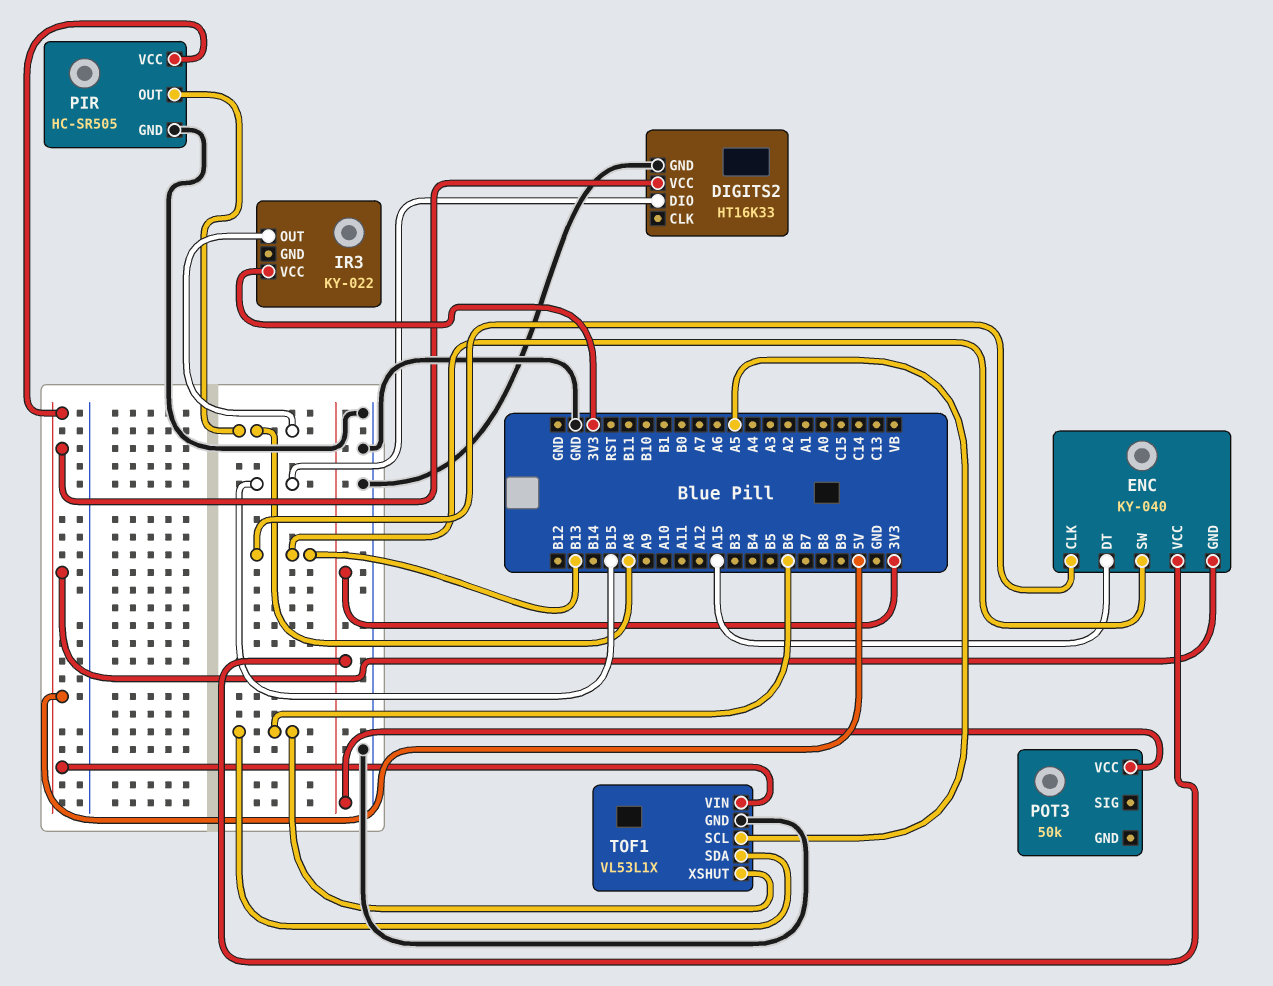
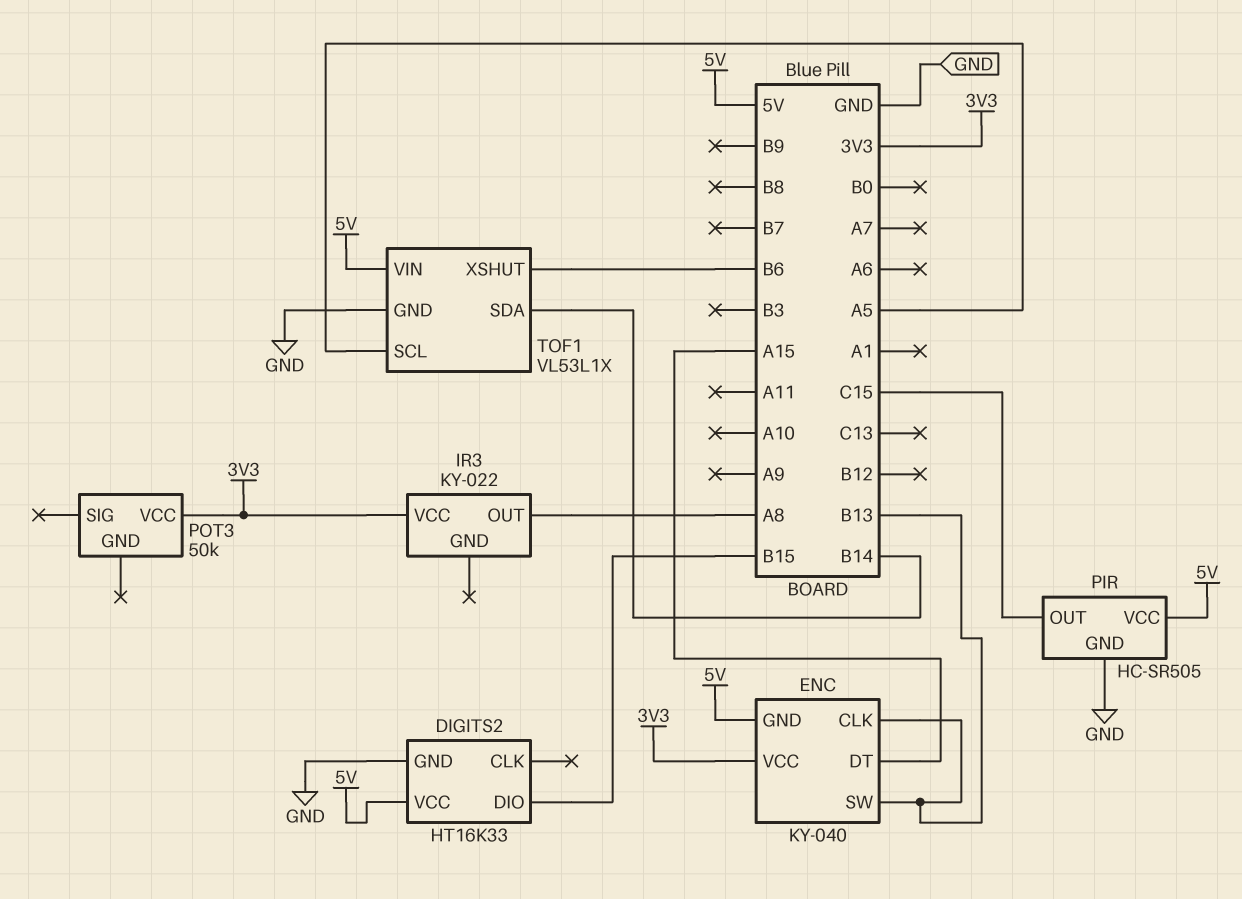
PIR pin OUT: A8 -> C15
TOF1 pin SDA: B6 -> B14

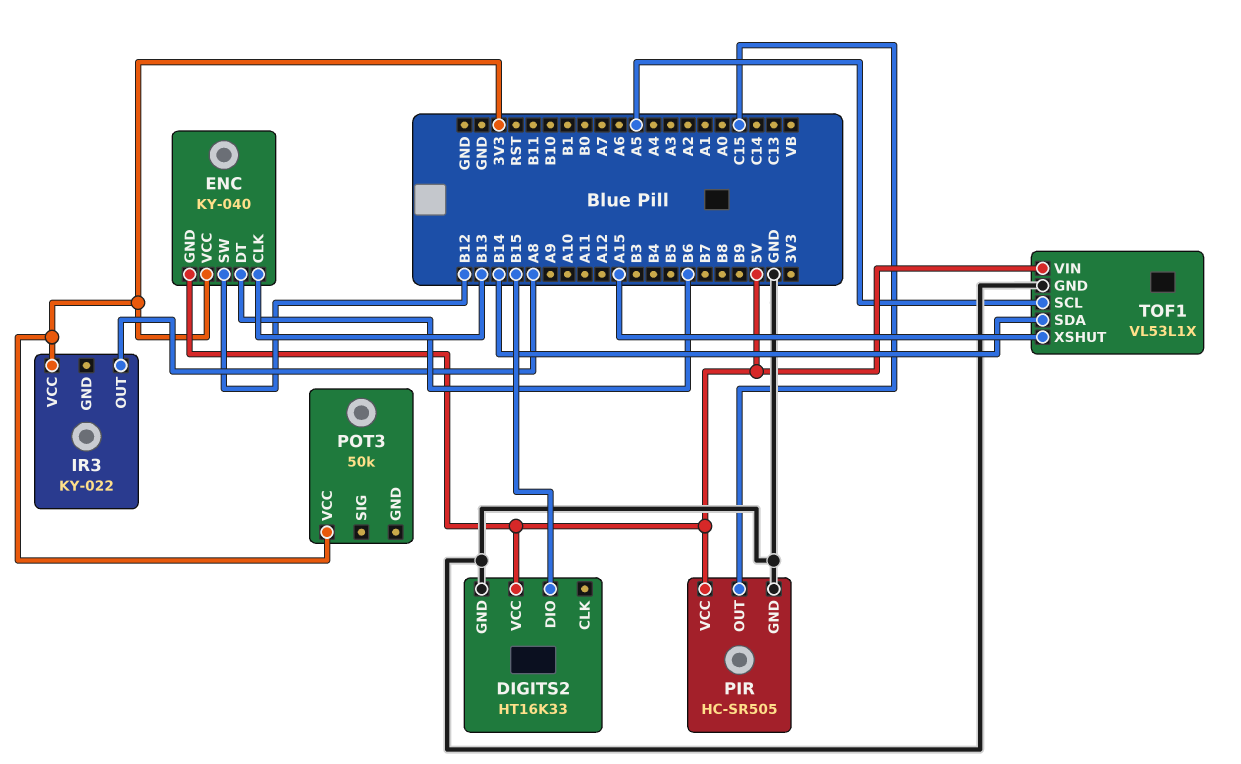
ENC pin DT: A15 -> B6
ENC pin SW: B13 -> B12
TOF1 pin XSHUT: B6 -> A15

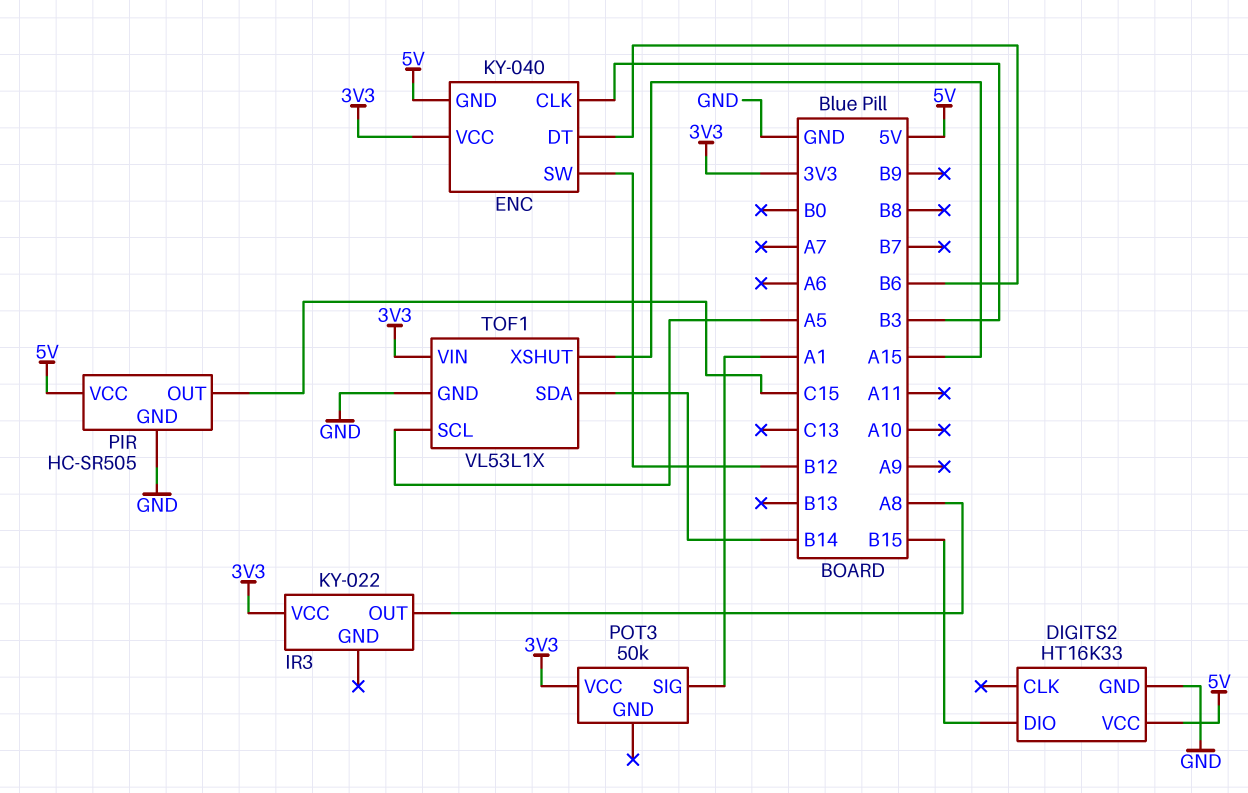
ENC pin CLK: B13 -> B3
POT3 pin SIG: none -> A1
TOF1 pin VIN: 5V -> 3V3

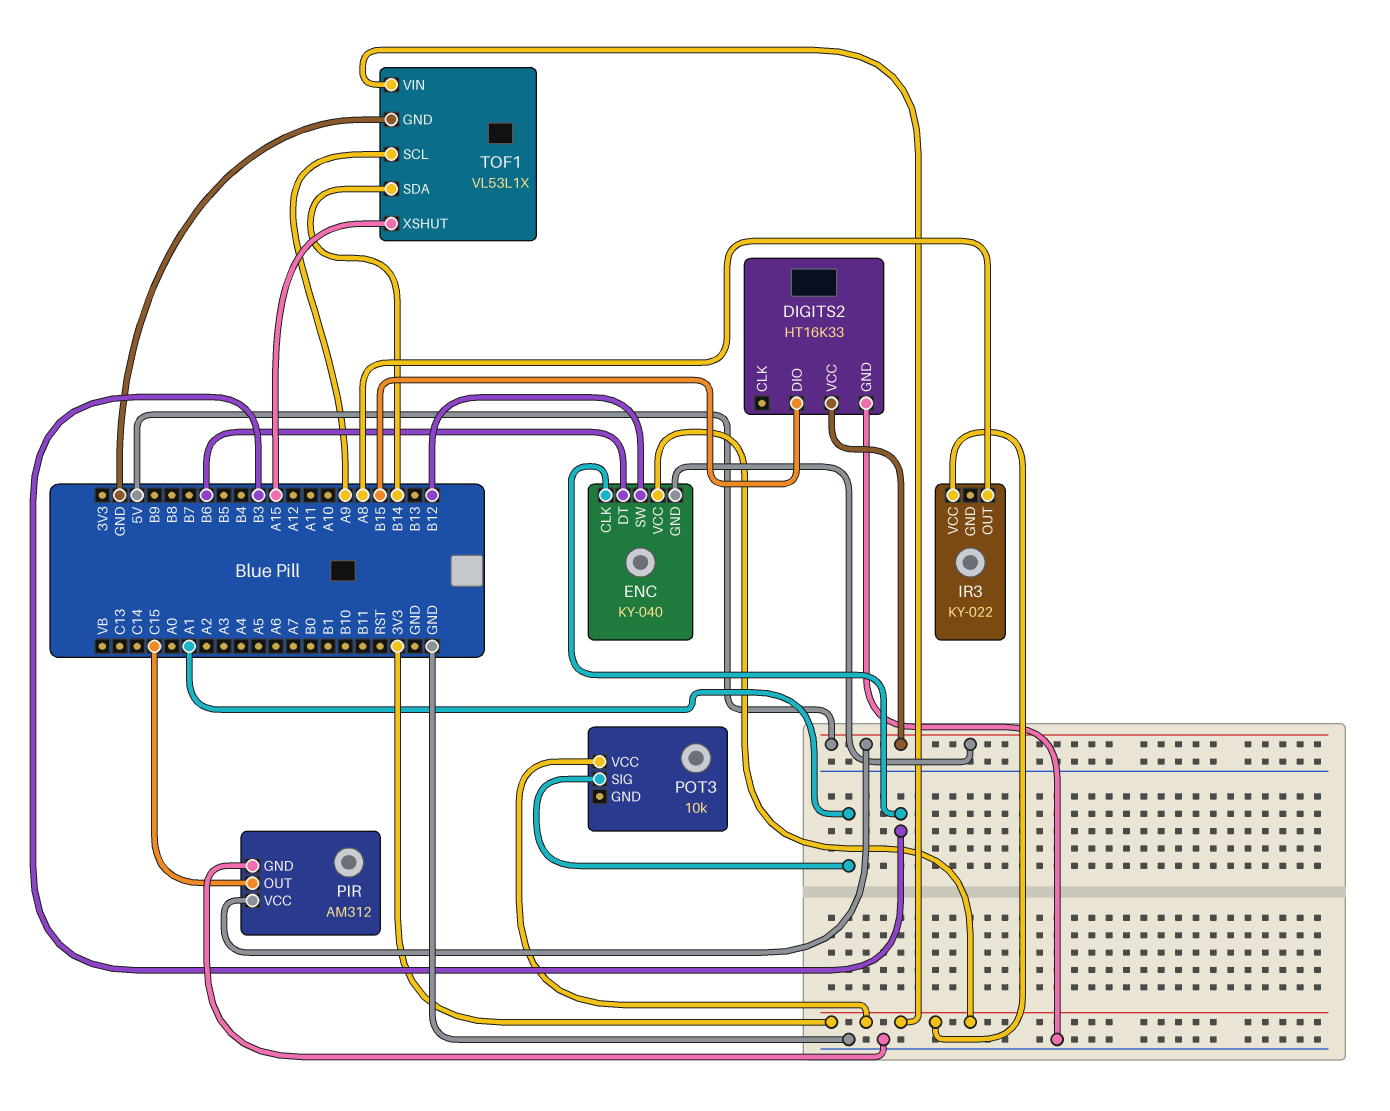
PIR: HC-SR505 -> AM312
POT3: 50k -> 10k
TOF1 pin SCL: A5 -> A9

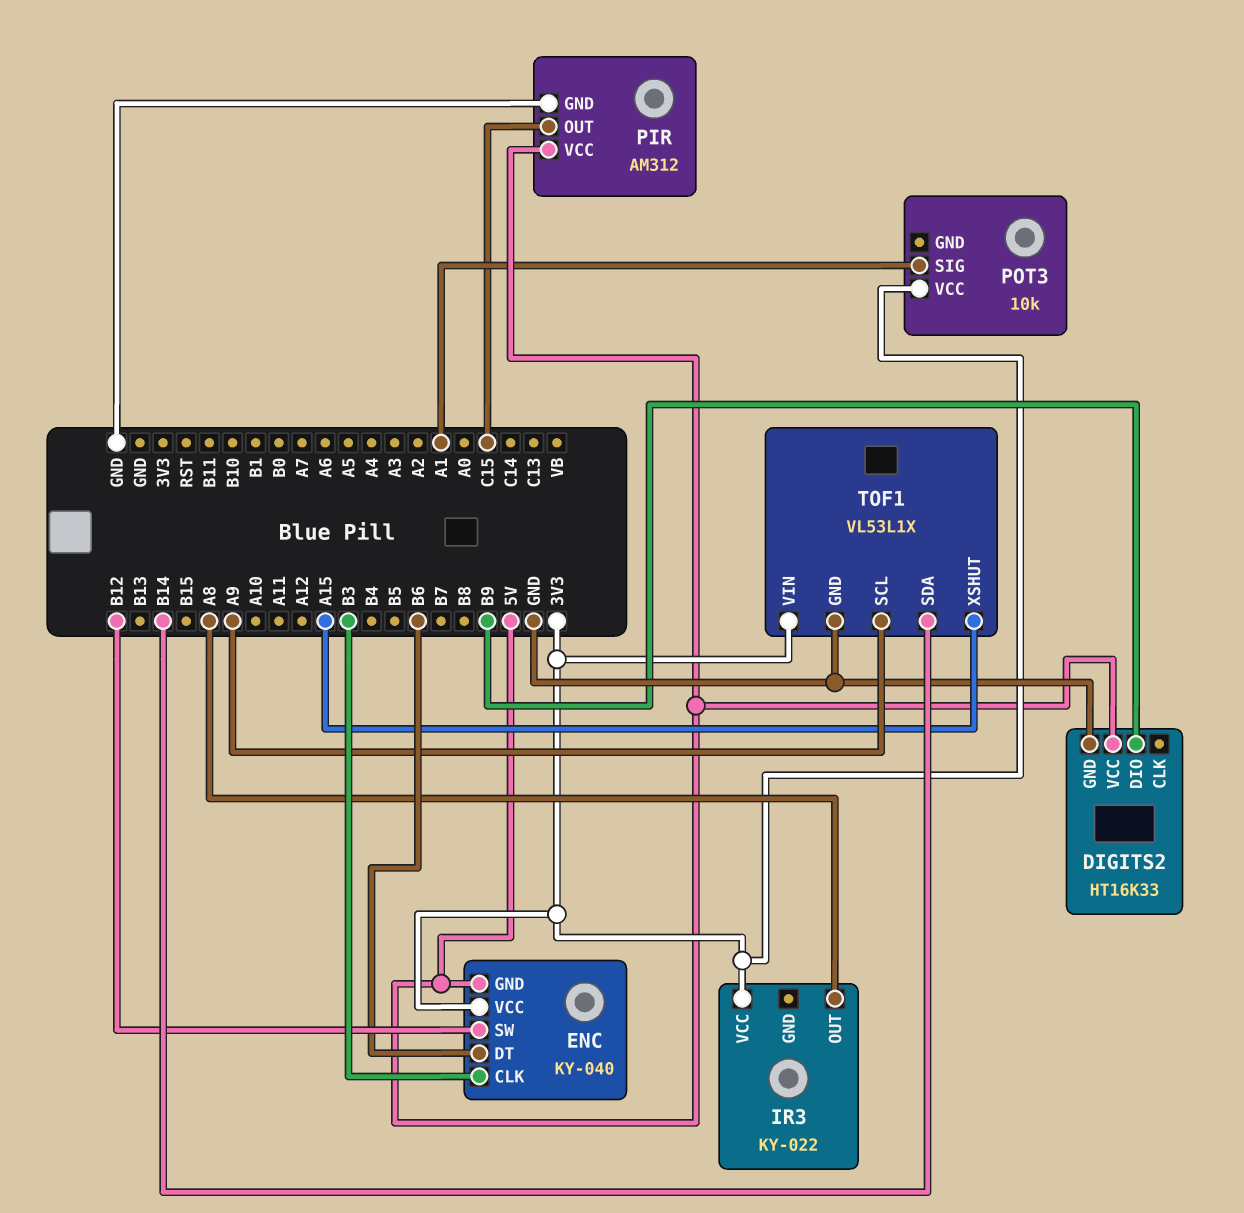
DIGITS2 pin DIO: B15 -> B9

